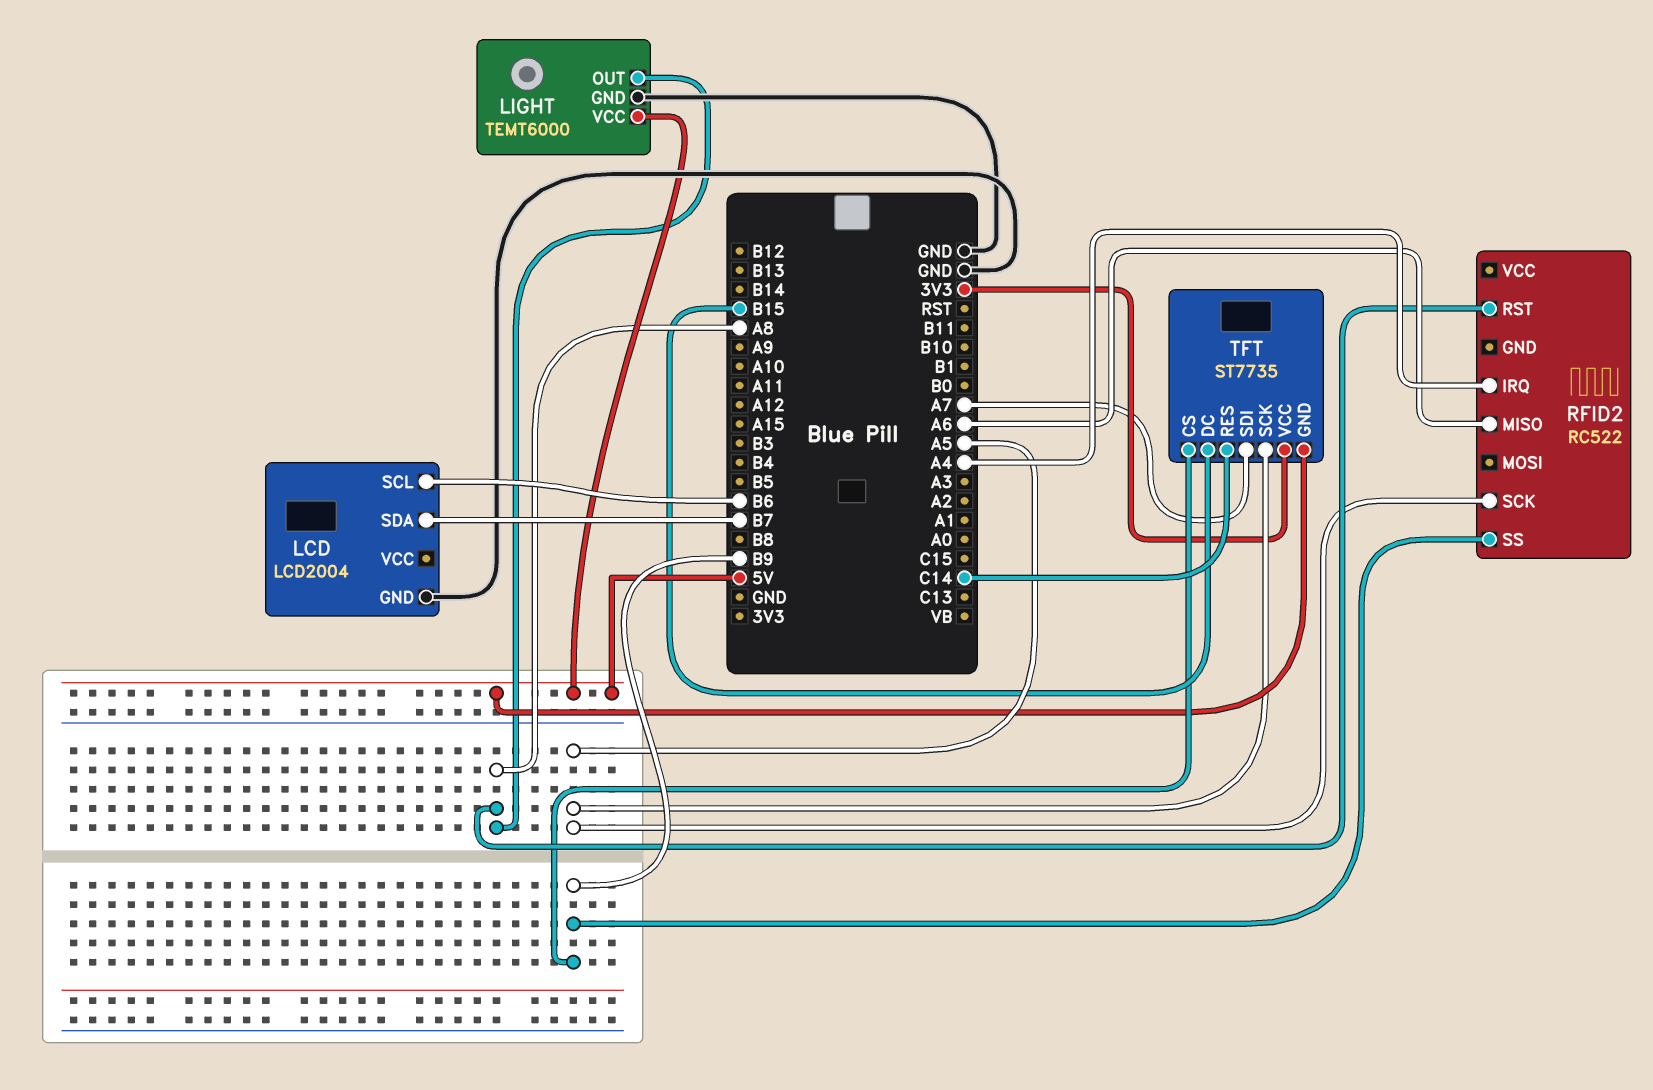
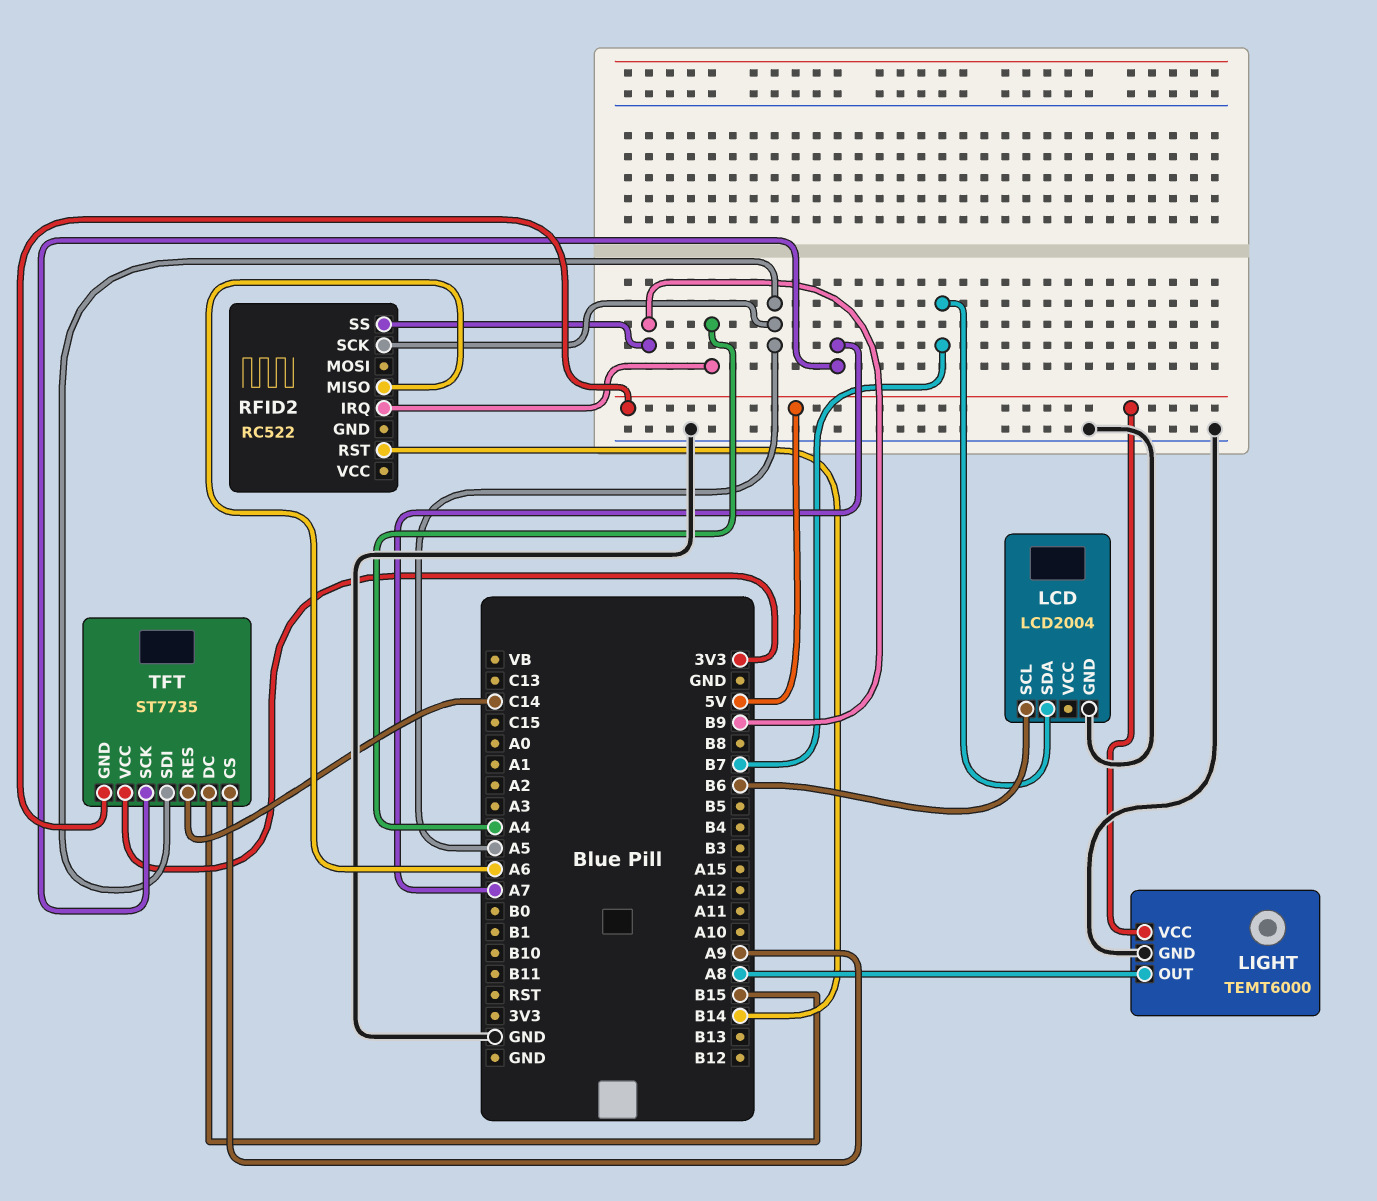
RFID2 pin RST: A8 -> B14
TFT pin CS: B9 -> A9
TFT pin SCK: A5 -> A7
TFT pin SDI: A7 -> A5

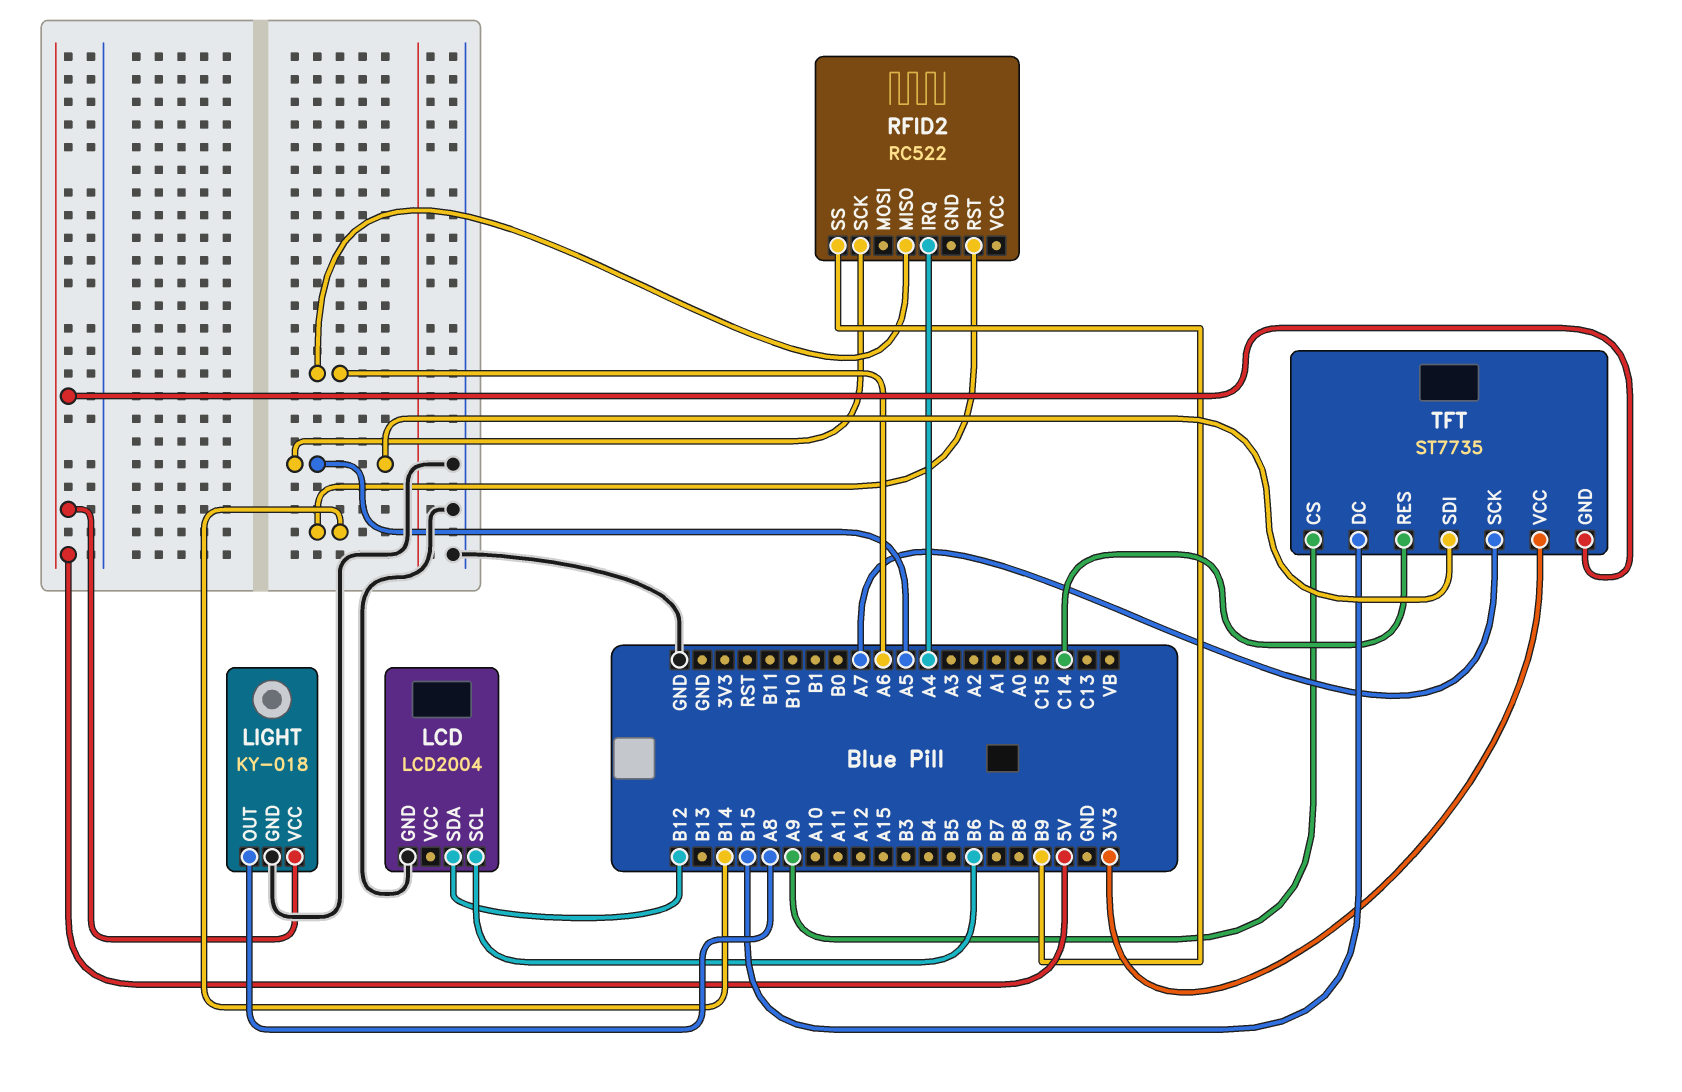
LCD pin SDA: B7 -> B12
LIGHT: TEMT6000 -> KY-018

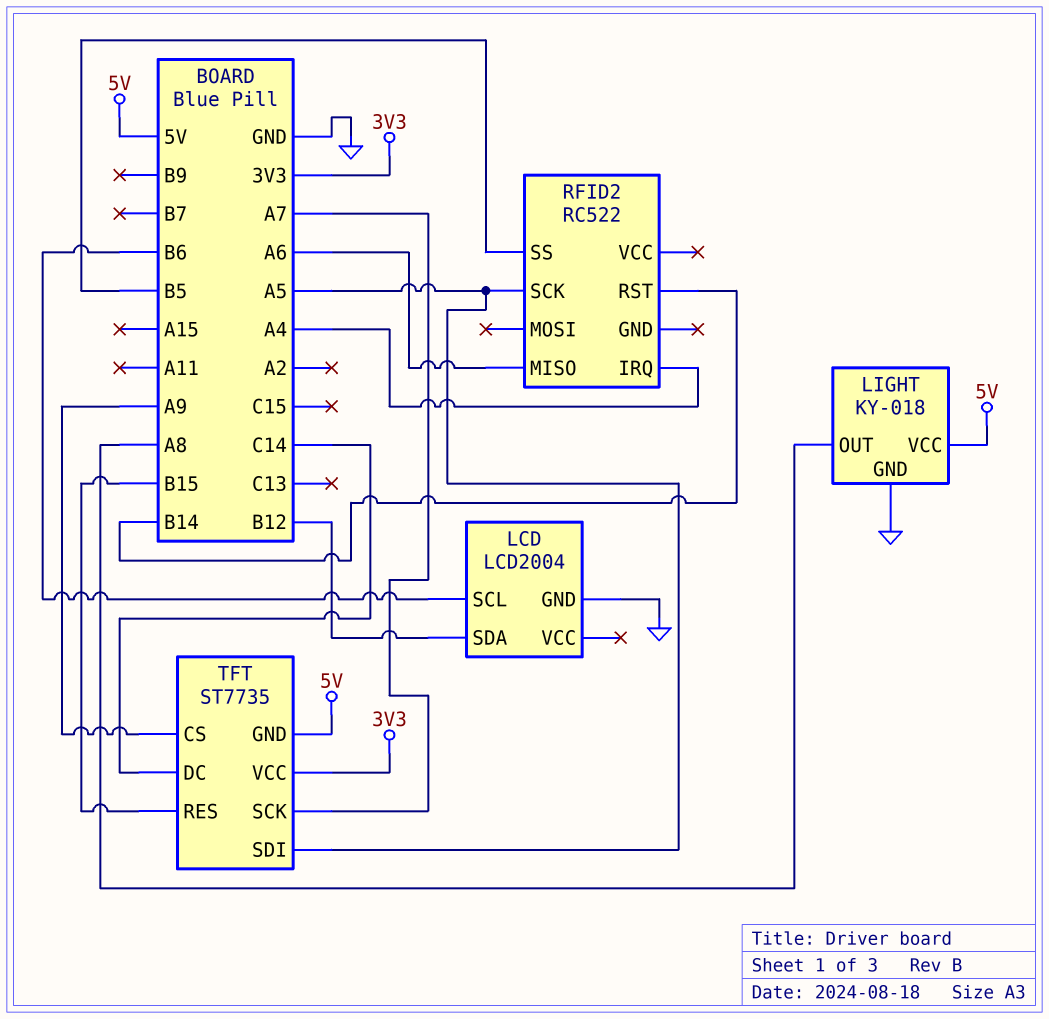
RFID2 pin SS: B9 -> B5
TFT pin DC: B15 -> C14
TFT pin RES: C14 -> B15

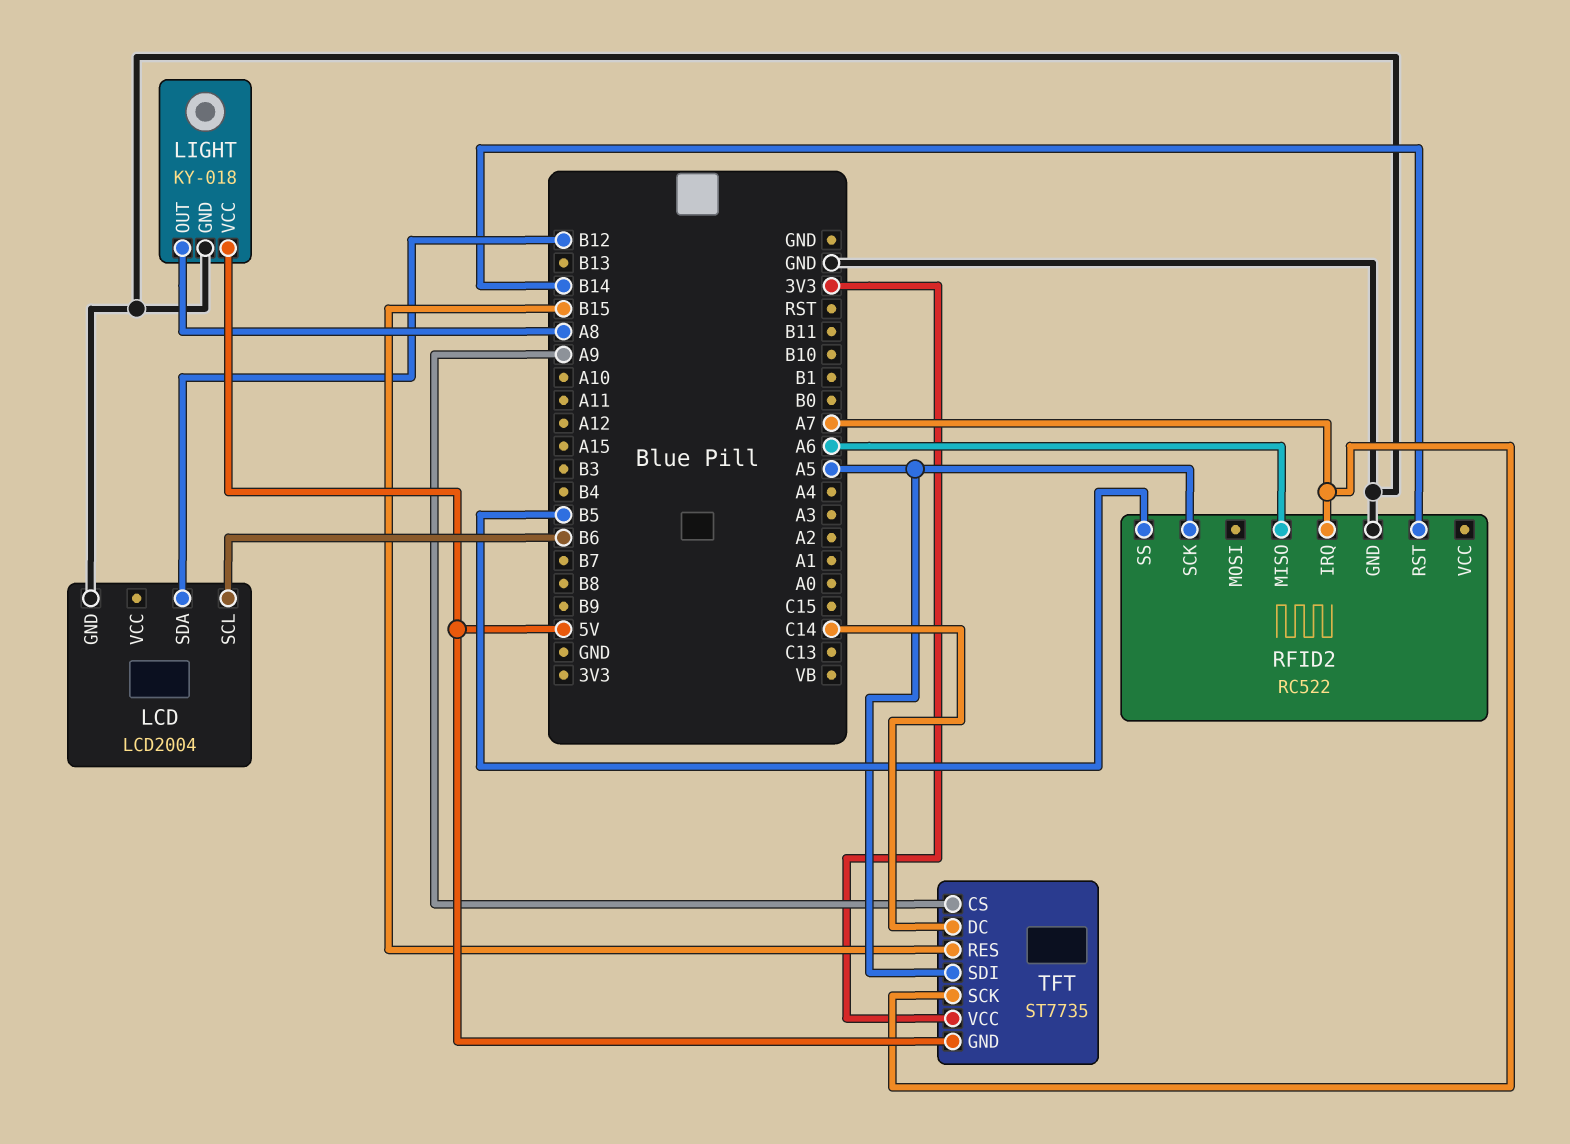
RFID2 pin GND: none -> GND
RFID2 pin IRQ: A4 -> A7

